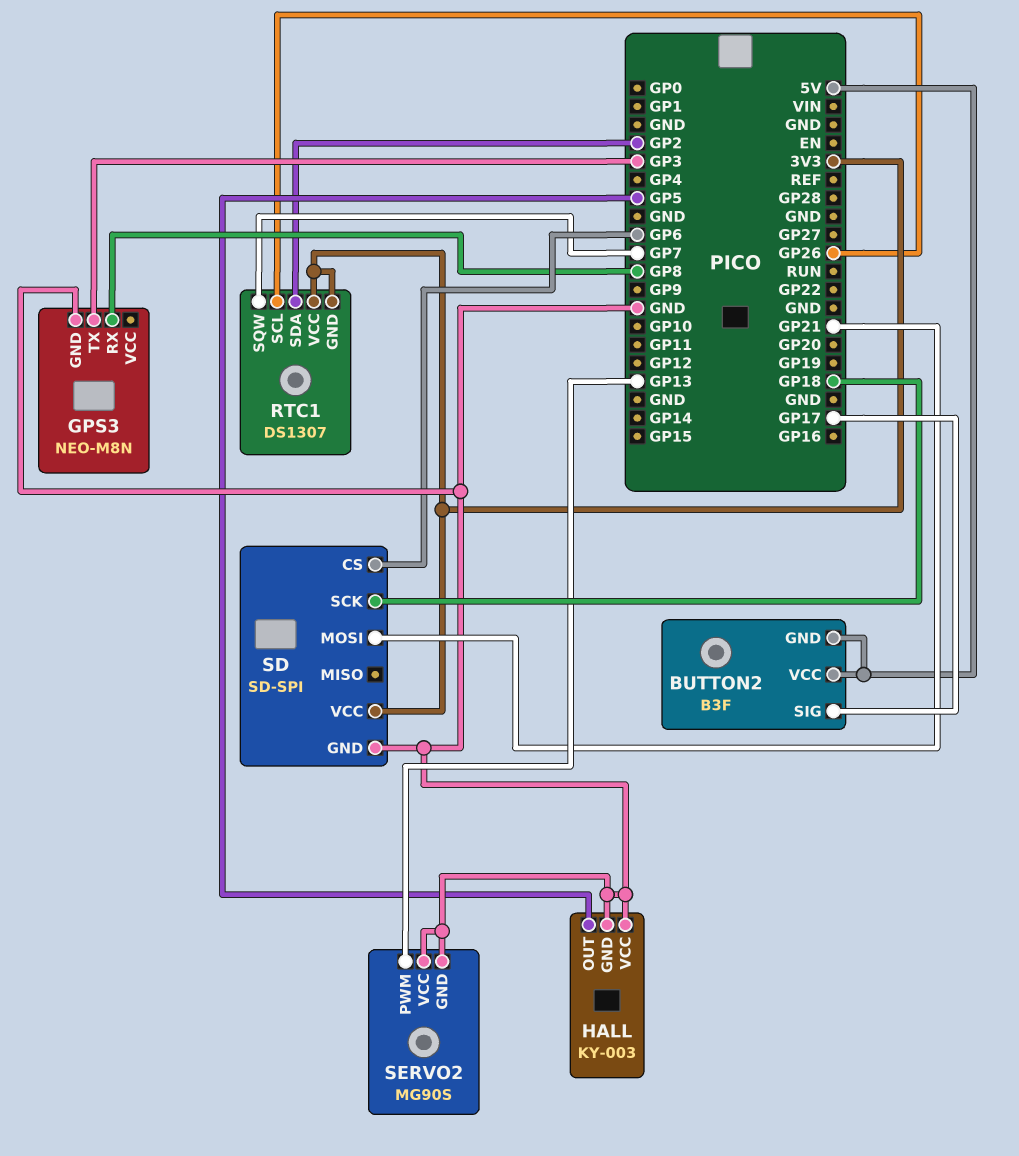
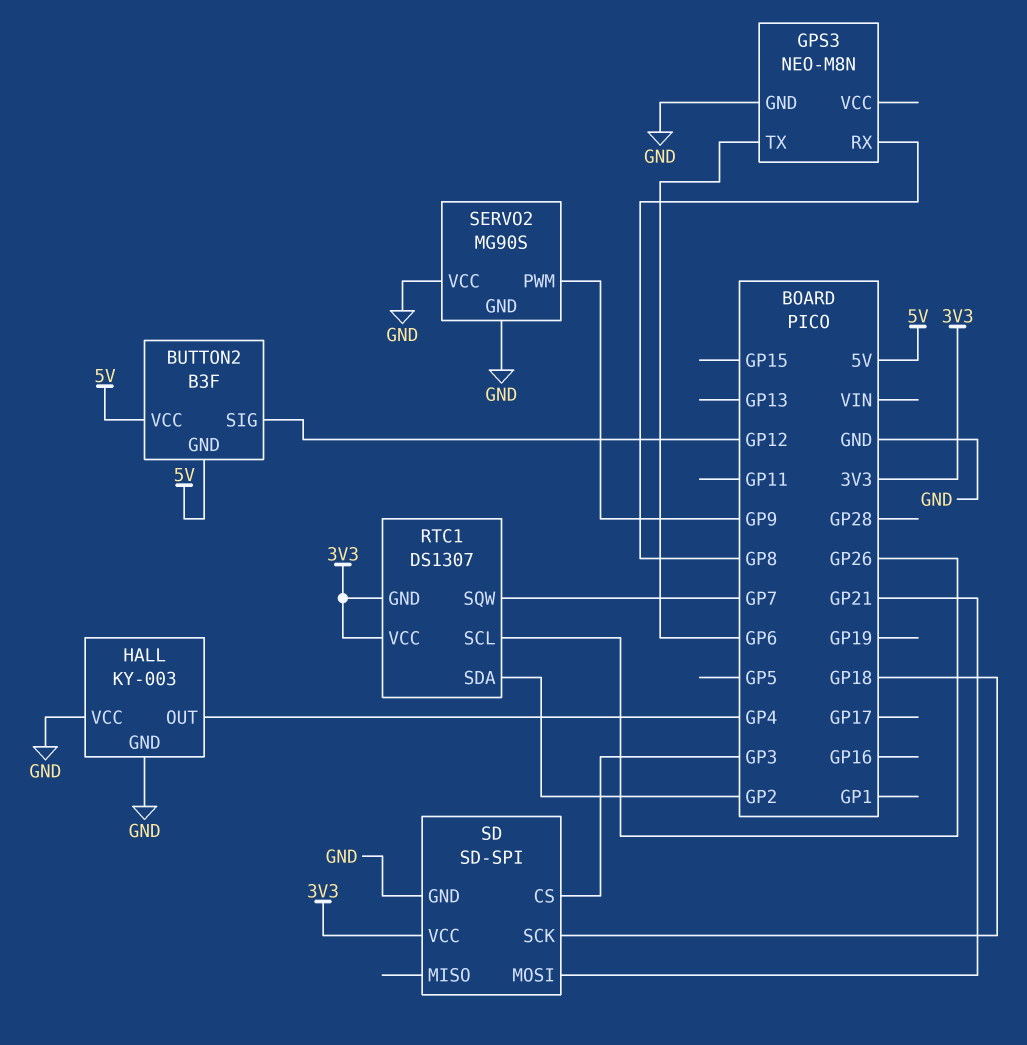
BUTTON2 pin SIG: GP17 -> GP12
GPS3 pin TX: GP3 -> GP6
HALL pin OUT: GP5 -> GP4
SD pin CS: GP6 -> GP3
SERVO2 pin PWM: GP13 -> GP9

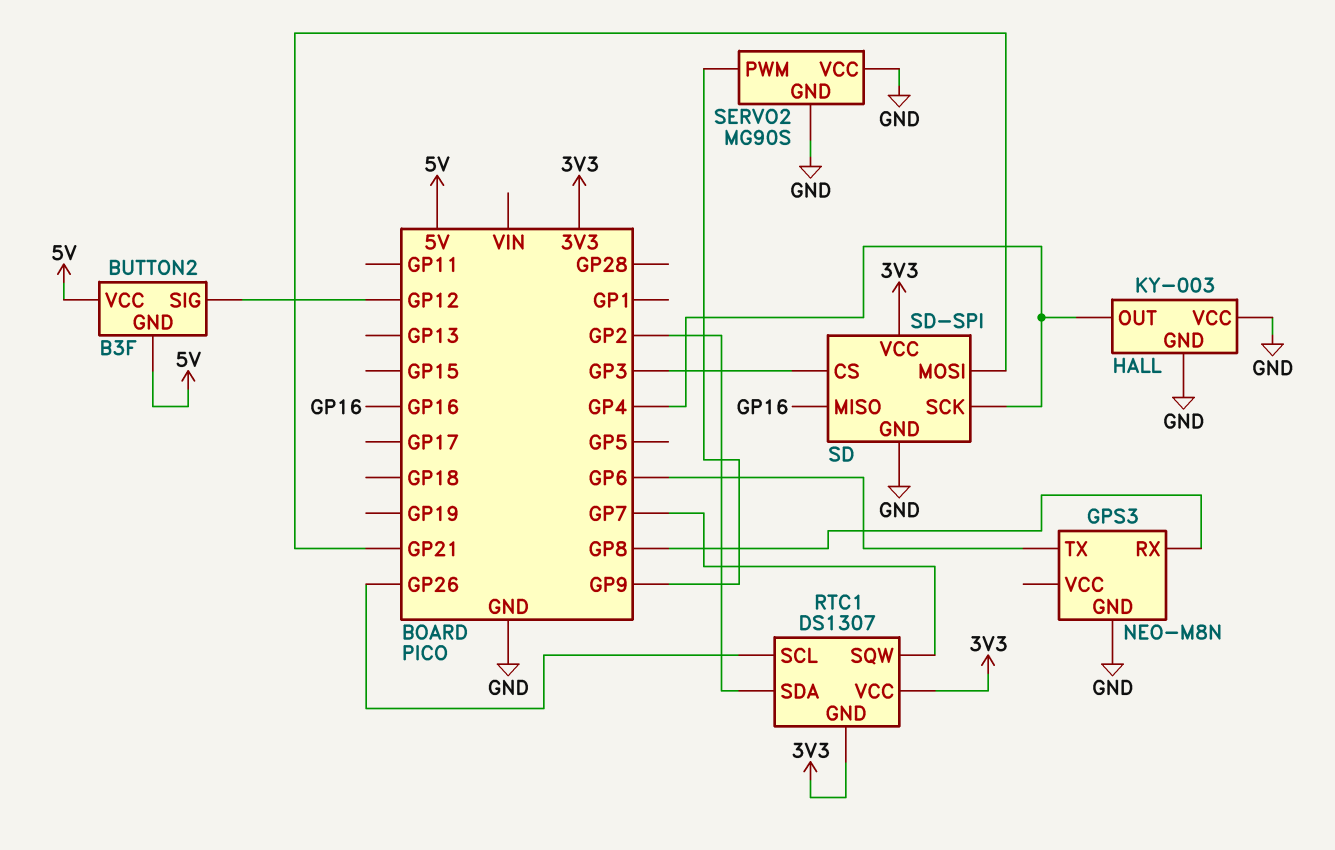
SD pin MISO: none -> GP16
SD pin SCK: GP18 -> GP4

